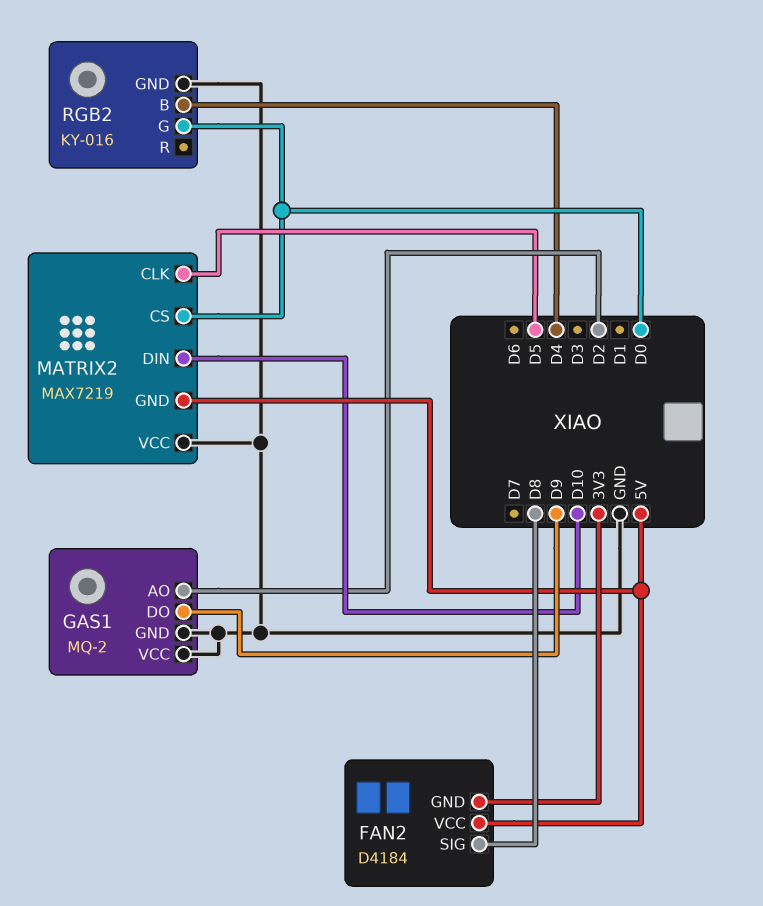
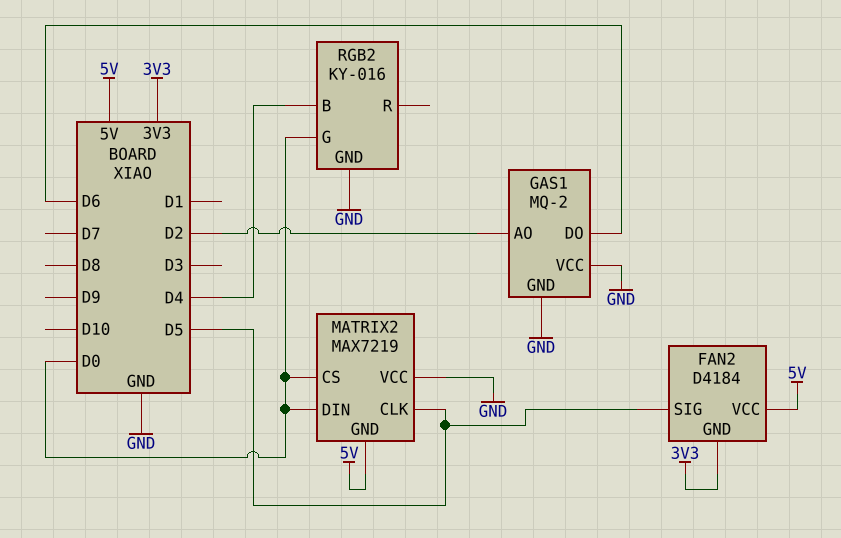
FAN2 pin SIG: D8 -> D5
GAS1 pin DO: D9 -> D6
MATRIX2 pin DIN: D10 -> D0

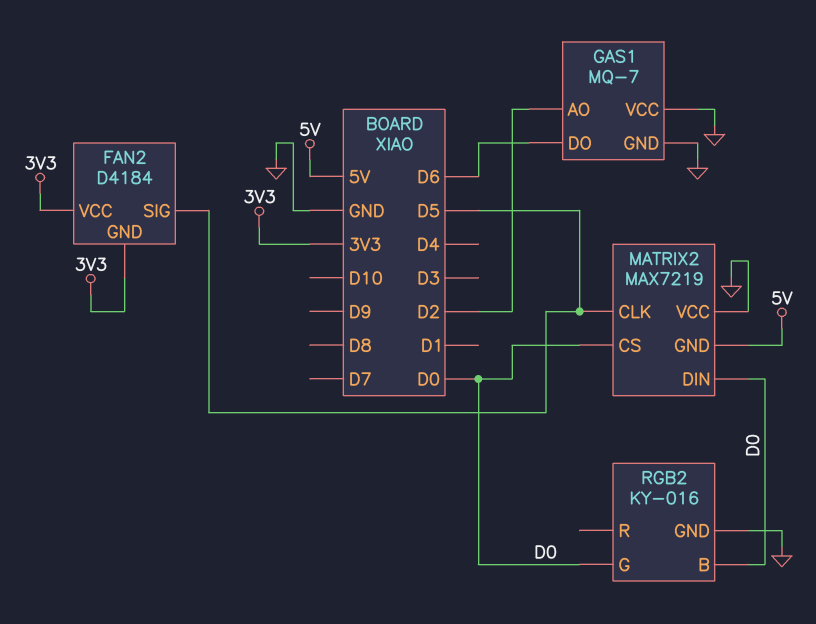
FAN2 pin VCC: 5V -> 3V3
GAS1: MQ-2 -> MQ-7
RGB2 pin B: D4 -> D0

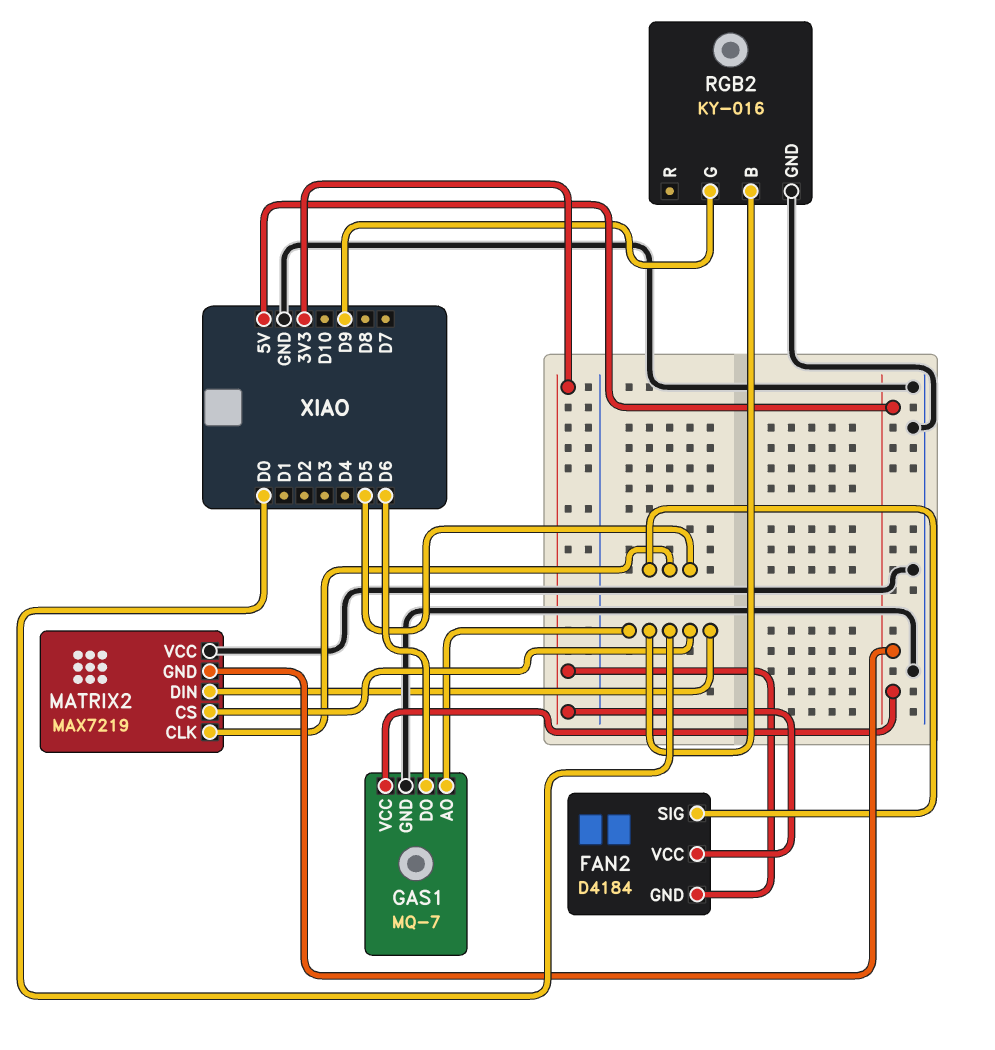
GAS1 pin AO: D2 -> D0
GAS1 pin VCC: GND -> 5V
RGB2 pin G: D0 -> D9

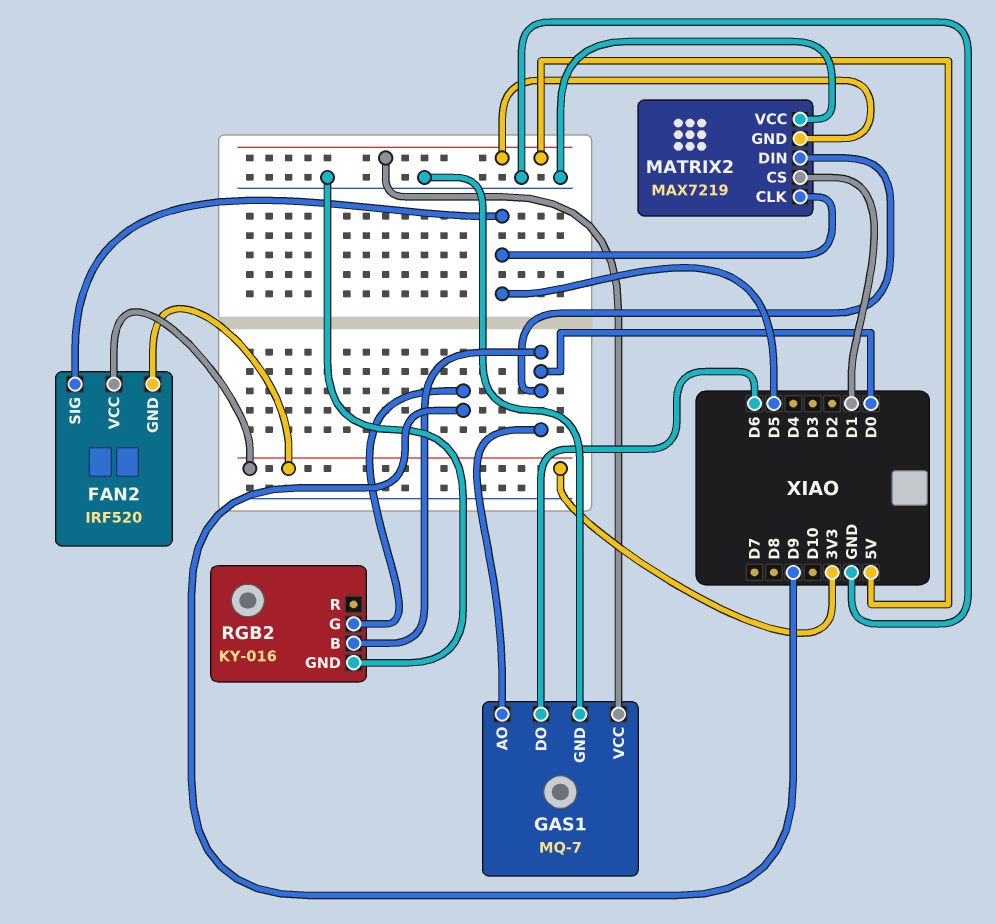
FAN2: D4184 -> IRF520
MATRIX2 pin CS: D0 -> D1

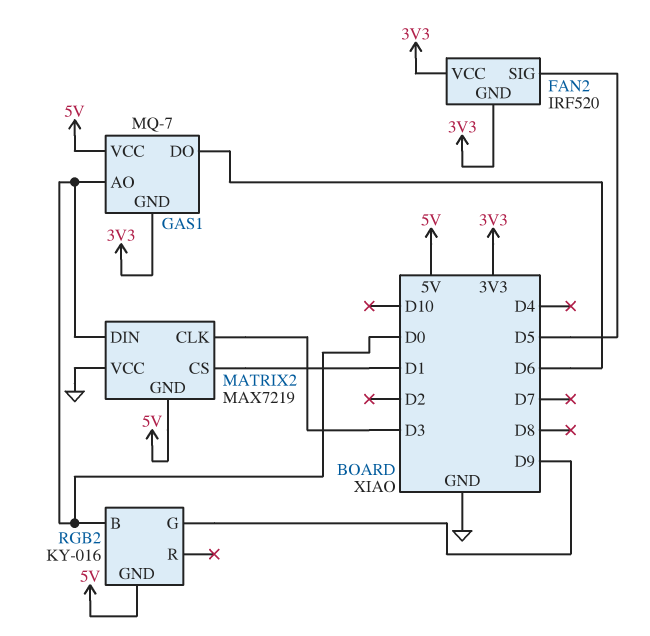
GAS1 pin GND: GND -> 3V3
MATRIX2 pin CLK: D5 -> D3
RGB2 pin GND: GND -> 5V

